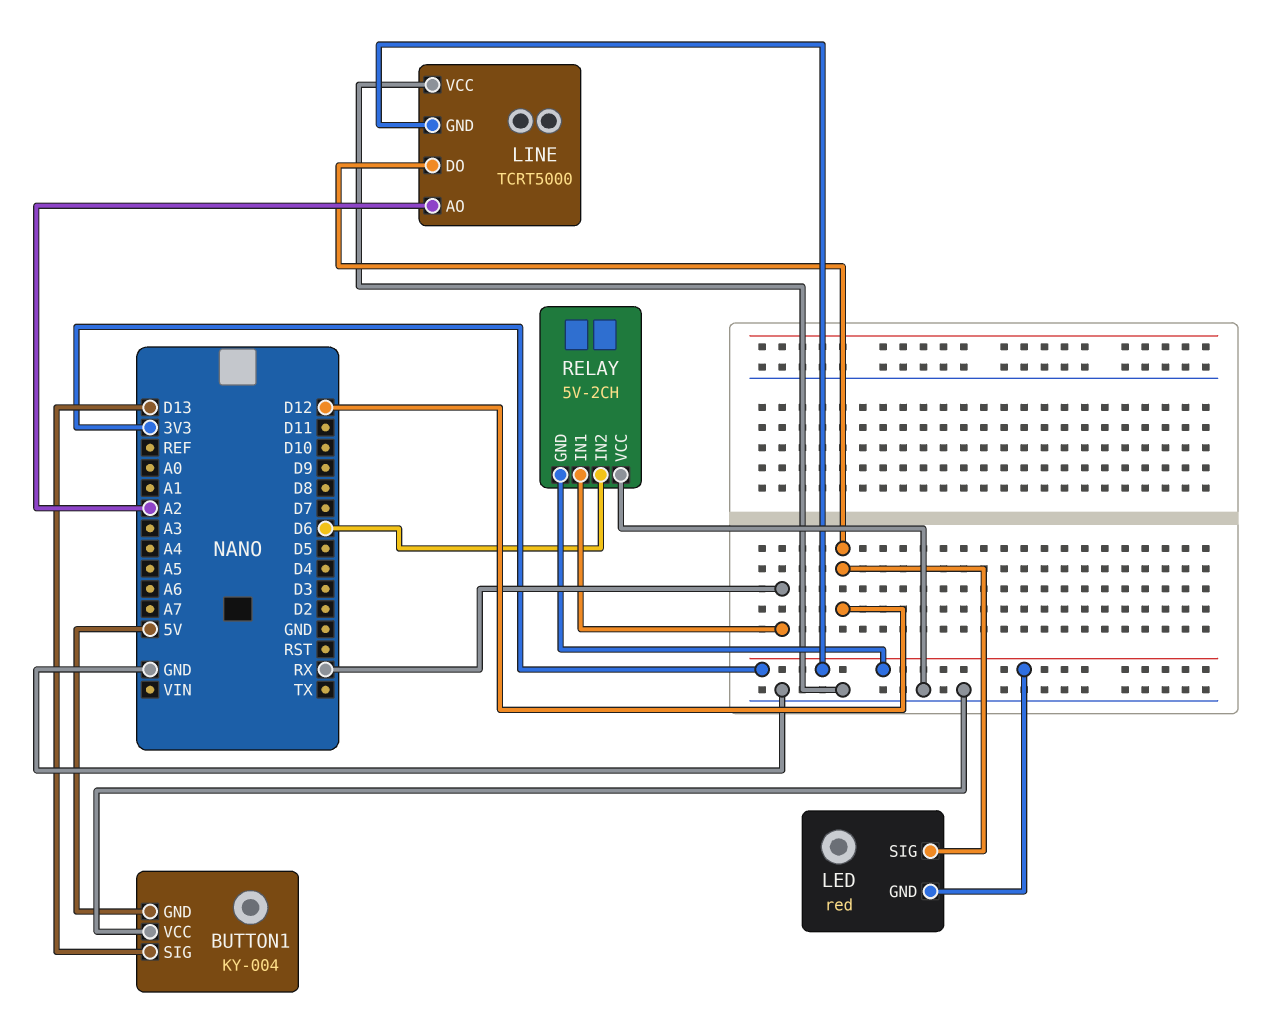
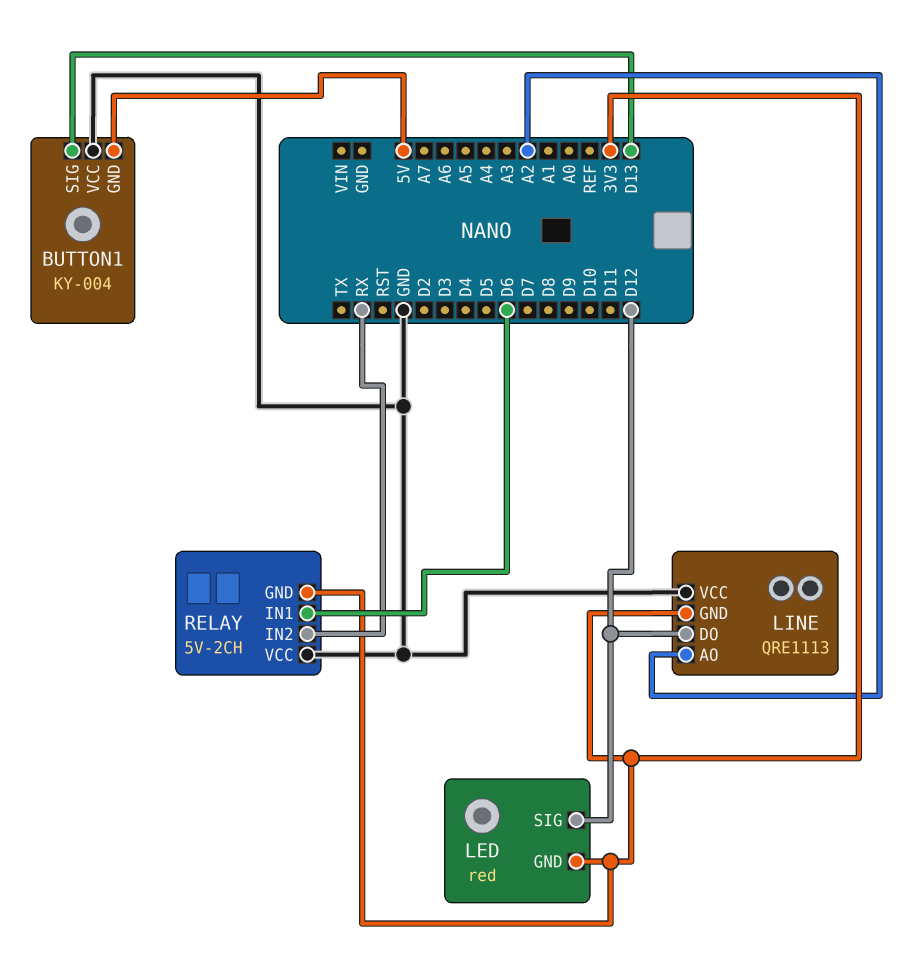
LINE: TCRT5000 -> QRE1113
RELAY pin IN1: RX -> D6
RELAY pin IN2: D6 -> RX

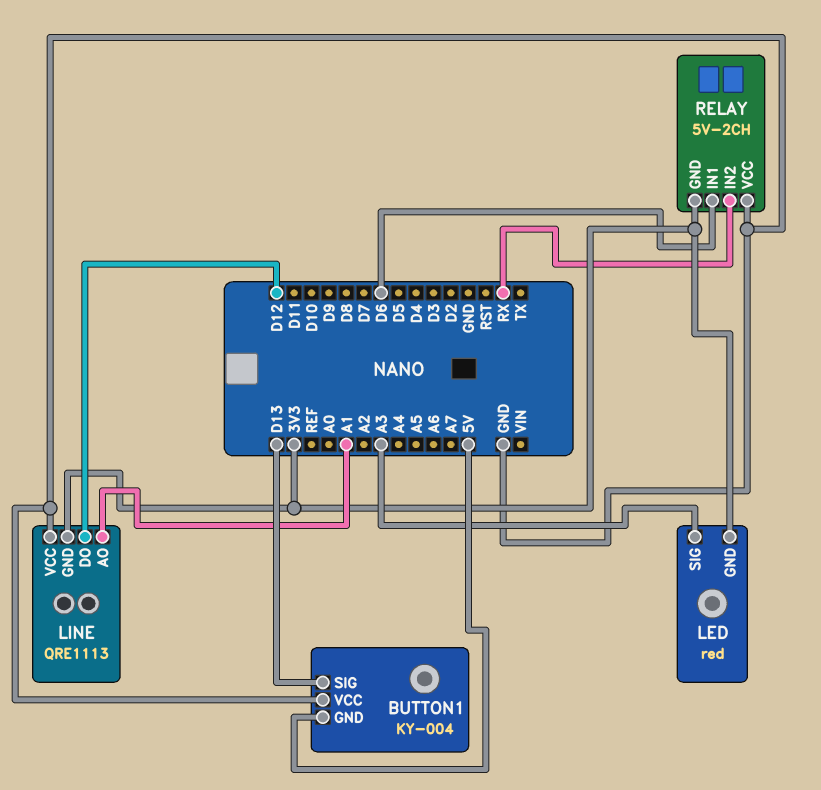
LED pin SIG: D12 -> A3
LINE pin AO: A2 -> A1

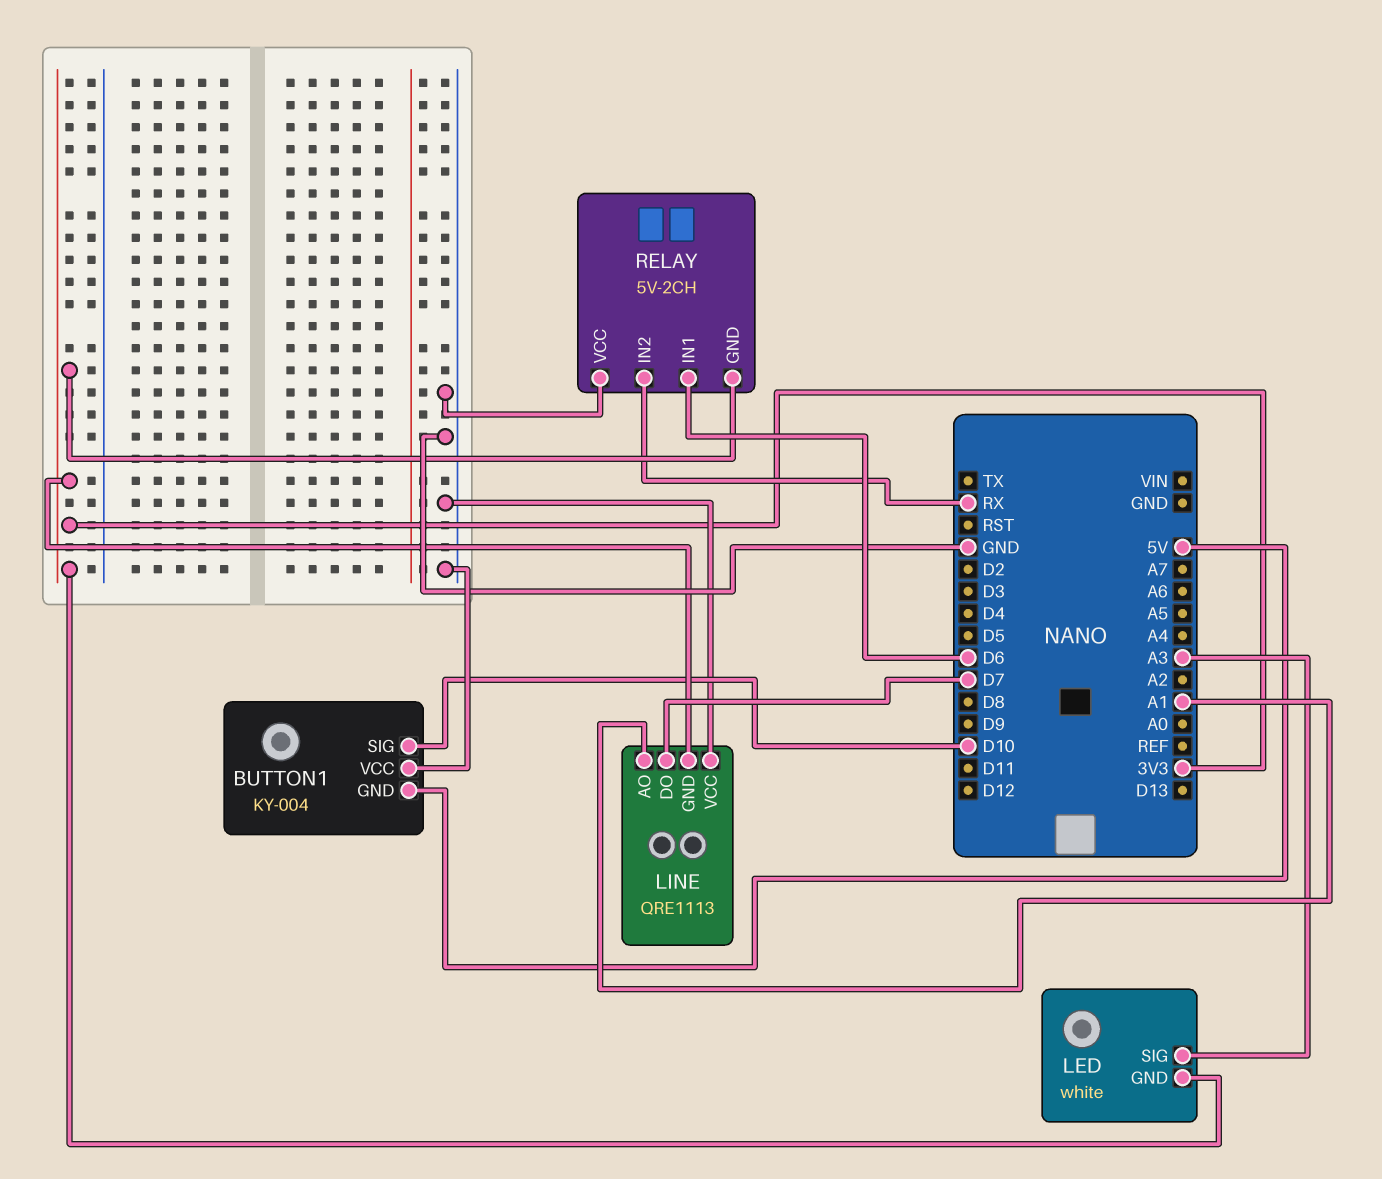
BUTTON1 pin SIG: D13 -> D10
LED: red -> white
LINE pin DO: D12 -> D7

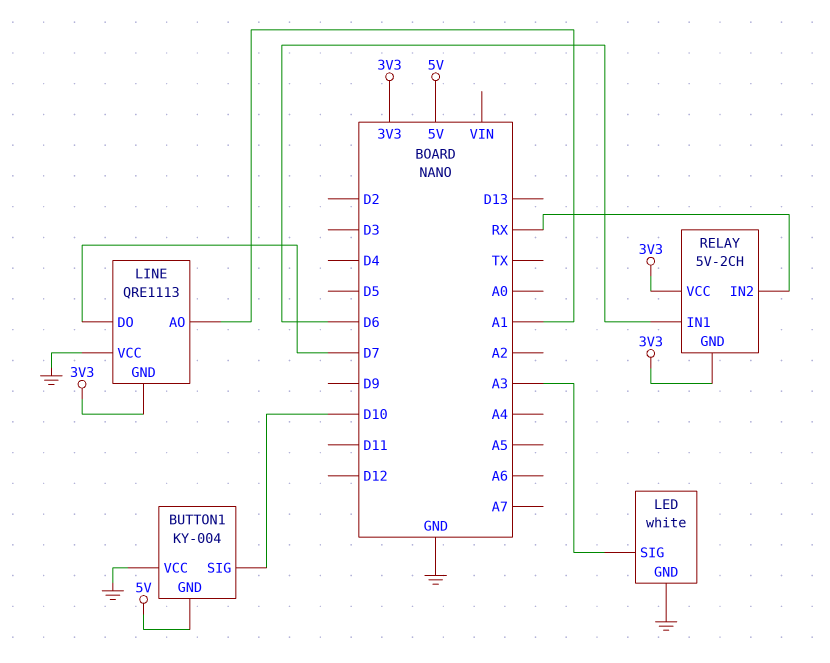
LED pin GND: 3V3 -> GND
RELAY pin VCC: GND -> 3V3

